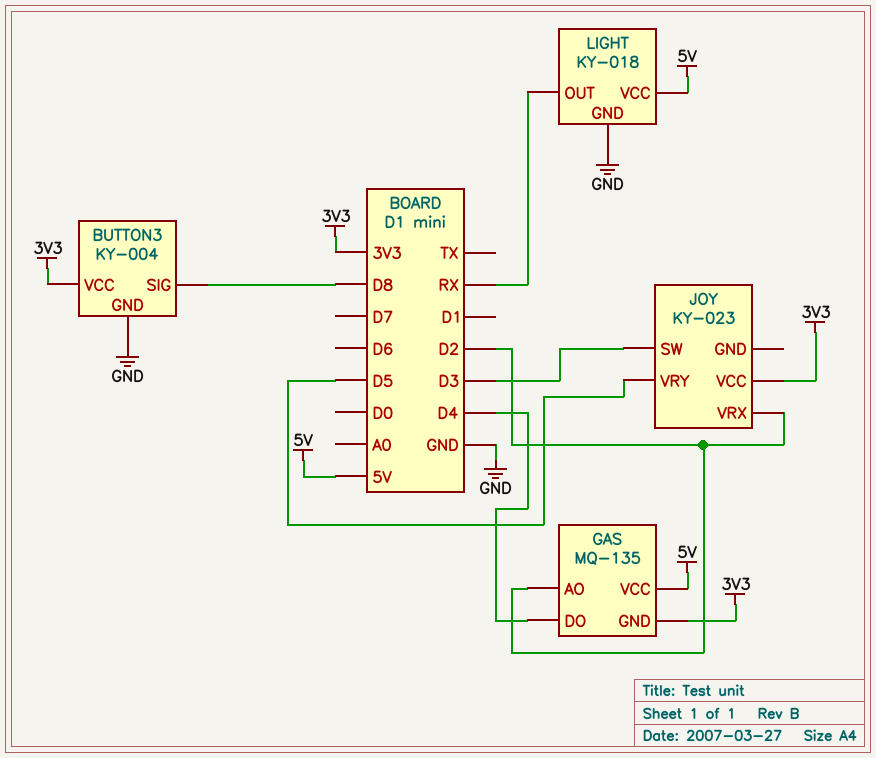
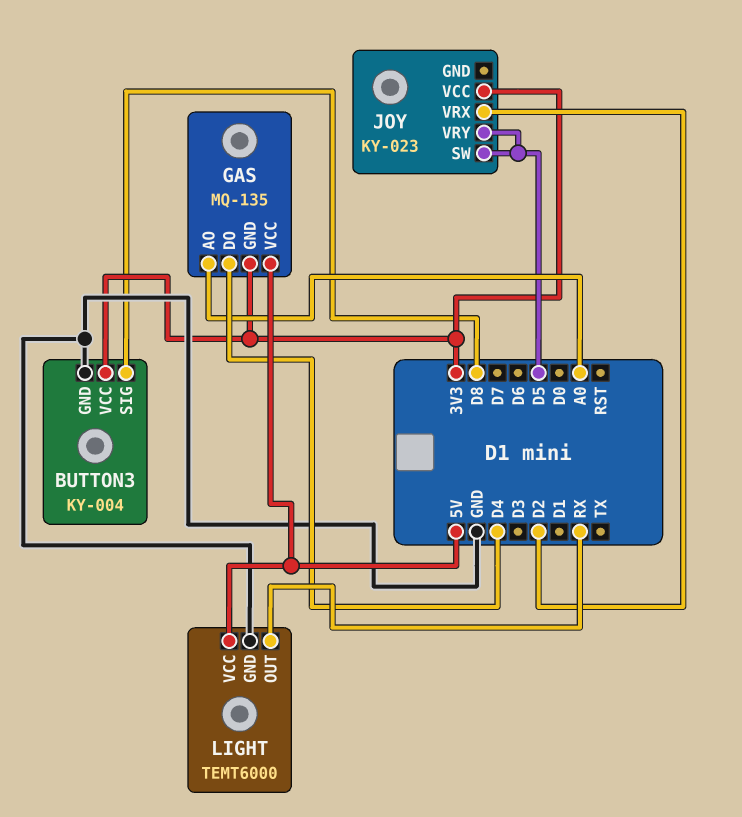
GAS pin AO: D2 -> A0
JOY pin SW: D3 -> D5
LIGHT: KY-018 -> TEMT6000

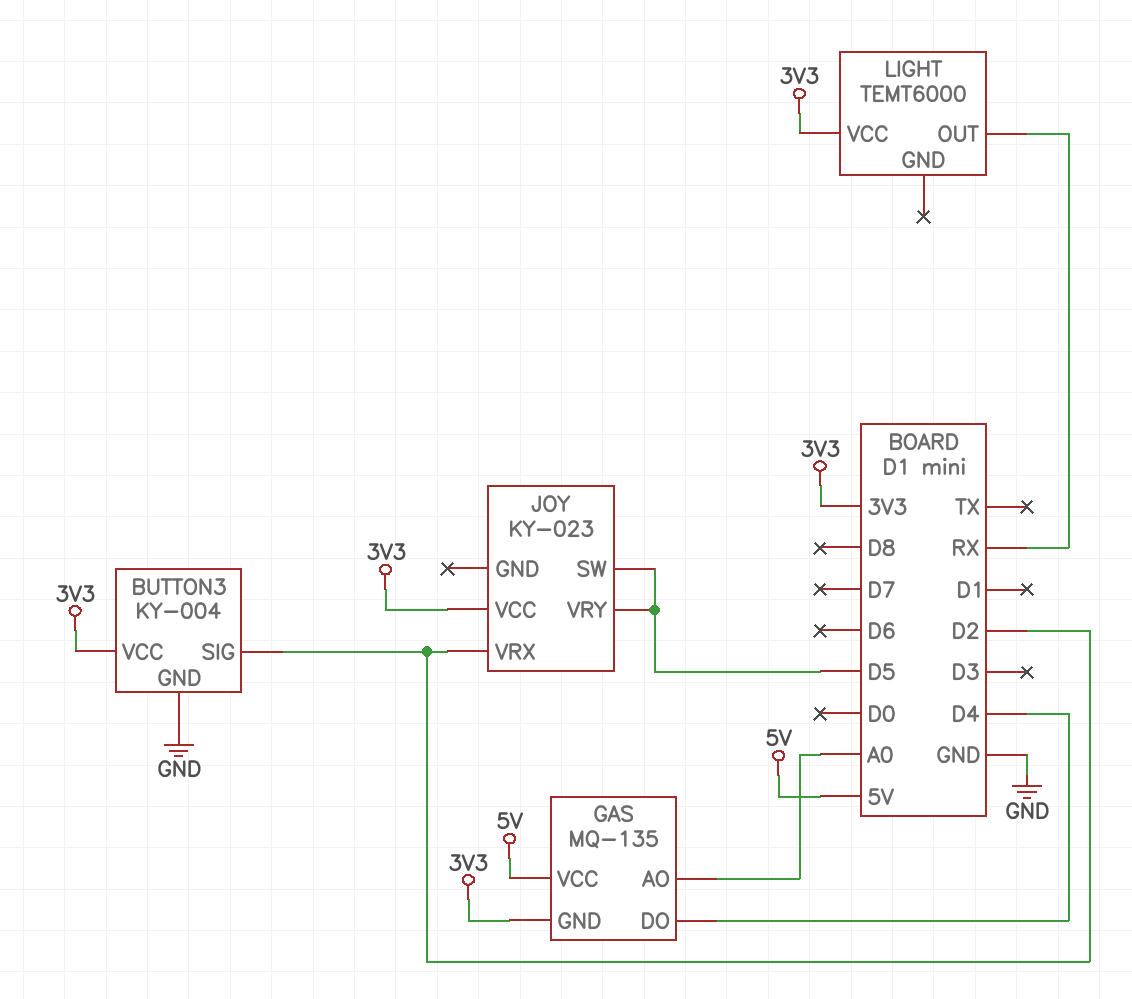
BUTTON3 pin SIG: D8 -> D2
LIGHT pin GND: GND -> none
LIGHT pin VCC: 5V -> 3V3

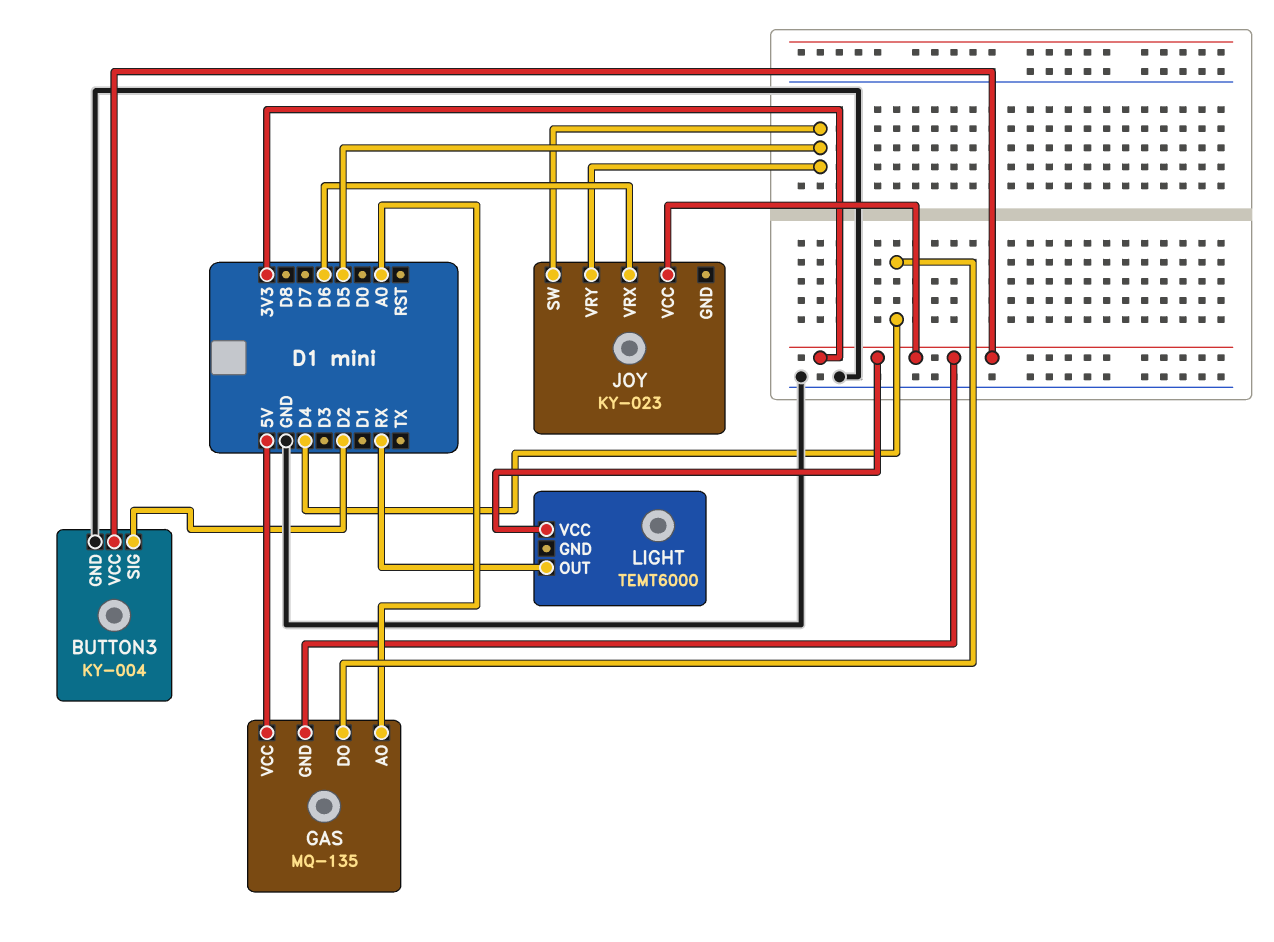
JOY pin VRX: D2 -> D6

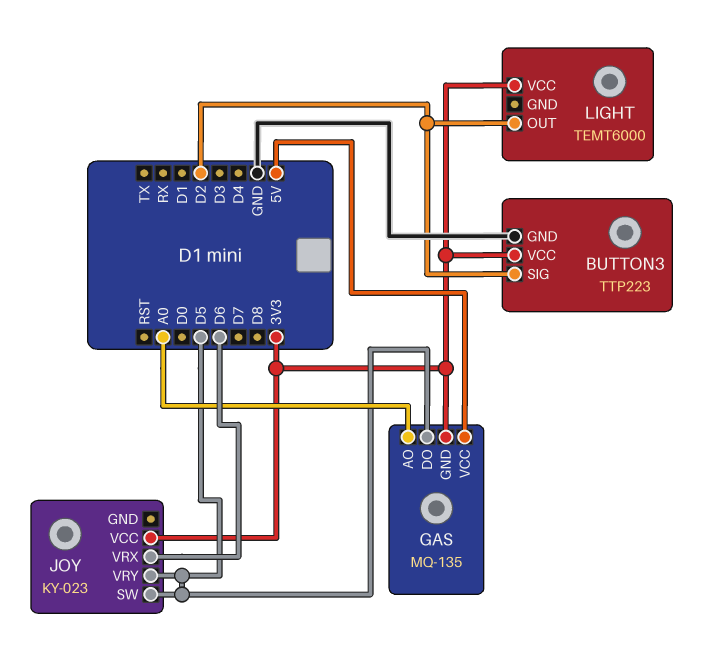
BUTTON3: KY-004 -> TTP223
GAS pin DO: D4 -> D5
LIGHT pin OUT: RX -> D2

